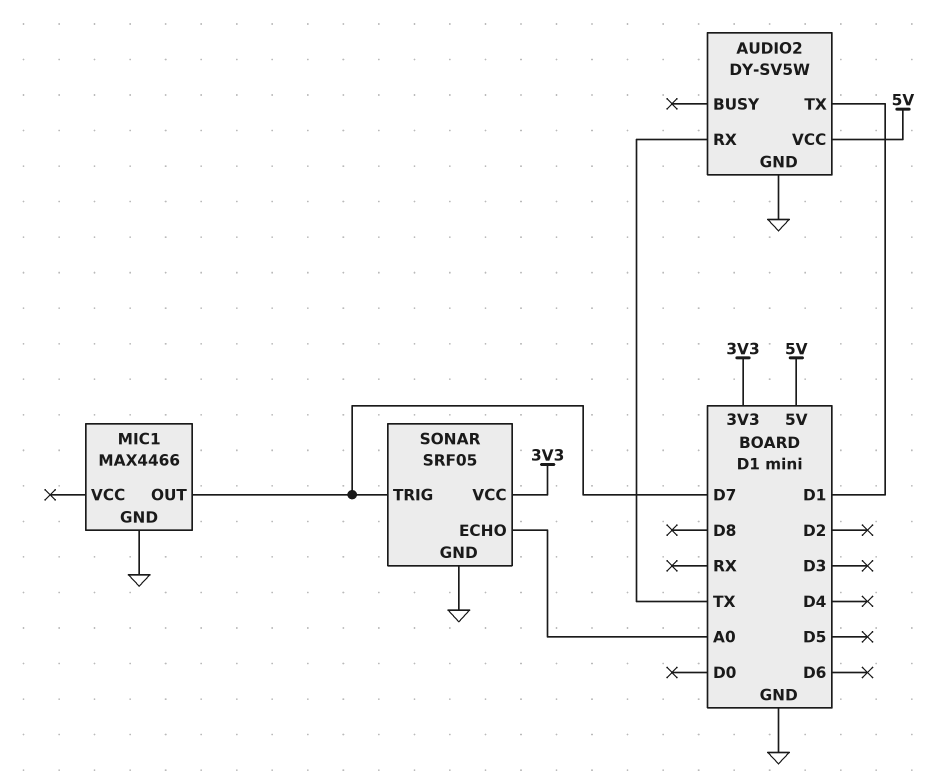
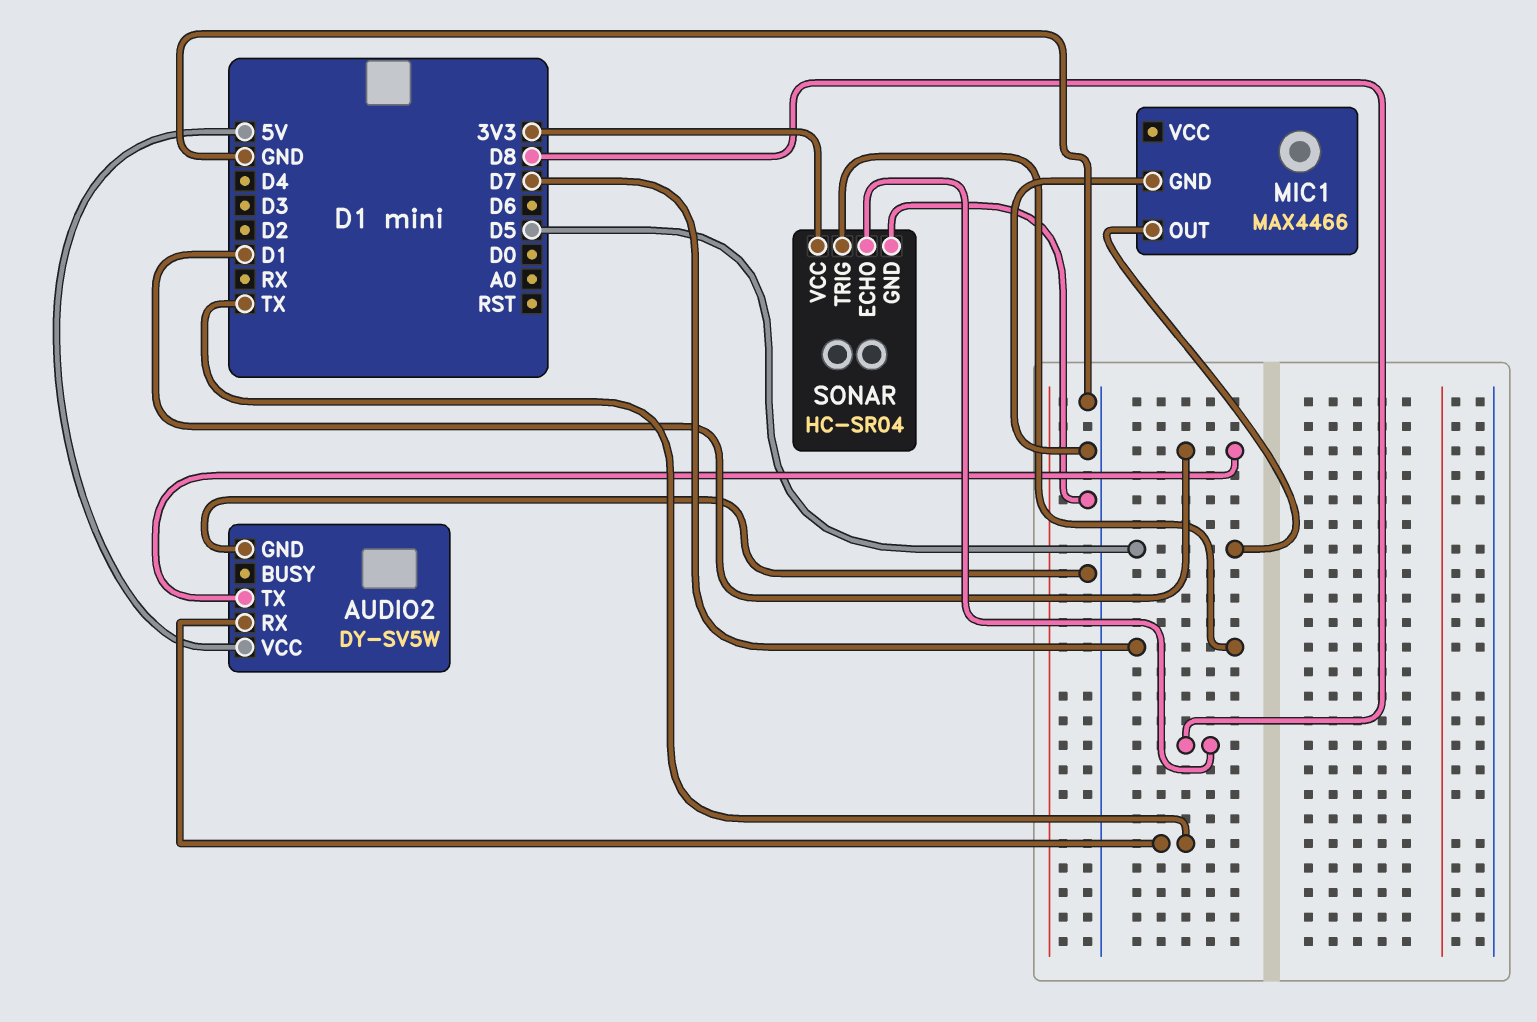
MIC1 pin OUT: D7 -> D5
SONAR: SRF05 -> HC-SR04
SONAR pin ECHO: A0 -> D8

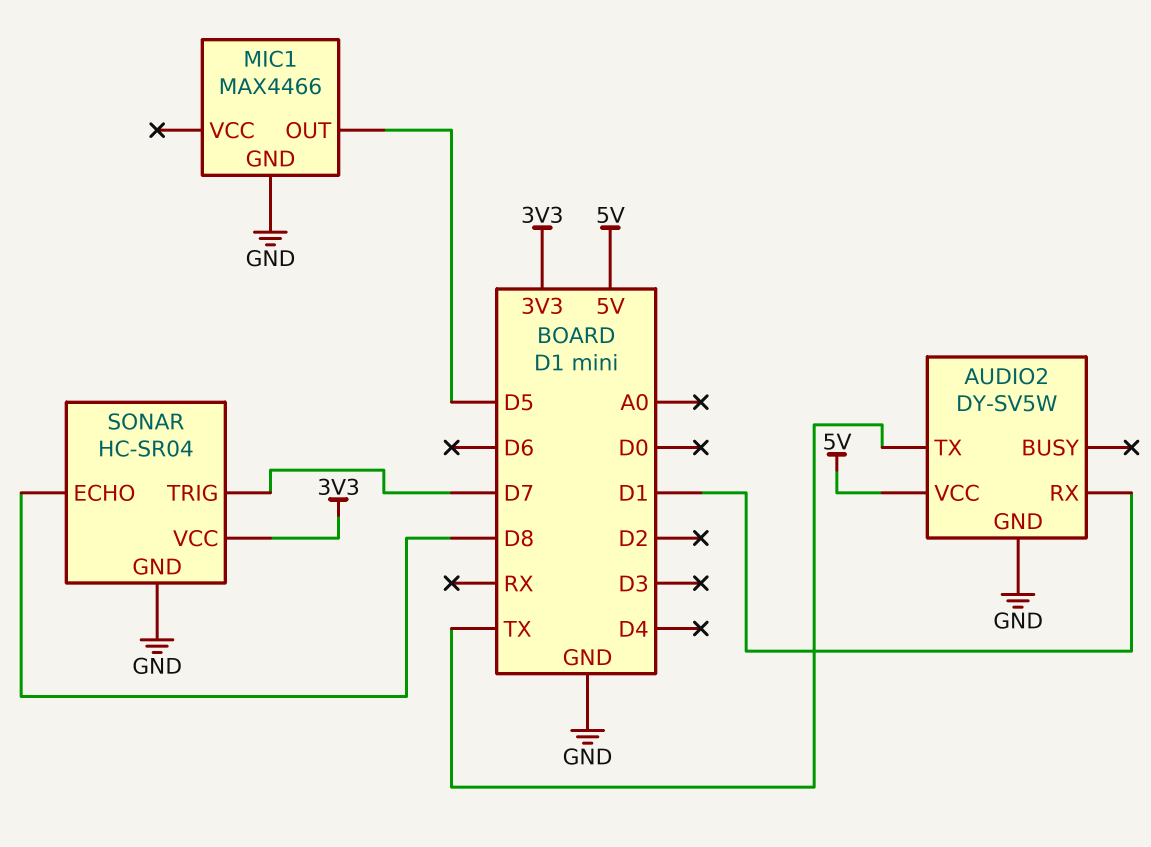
AUDIO2 pin RX: TX -> D1
AUDIO2 pin TX: D1 -> TX

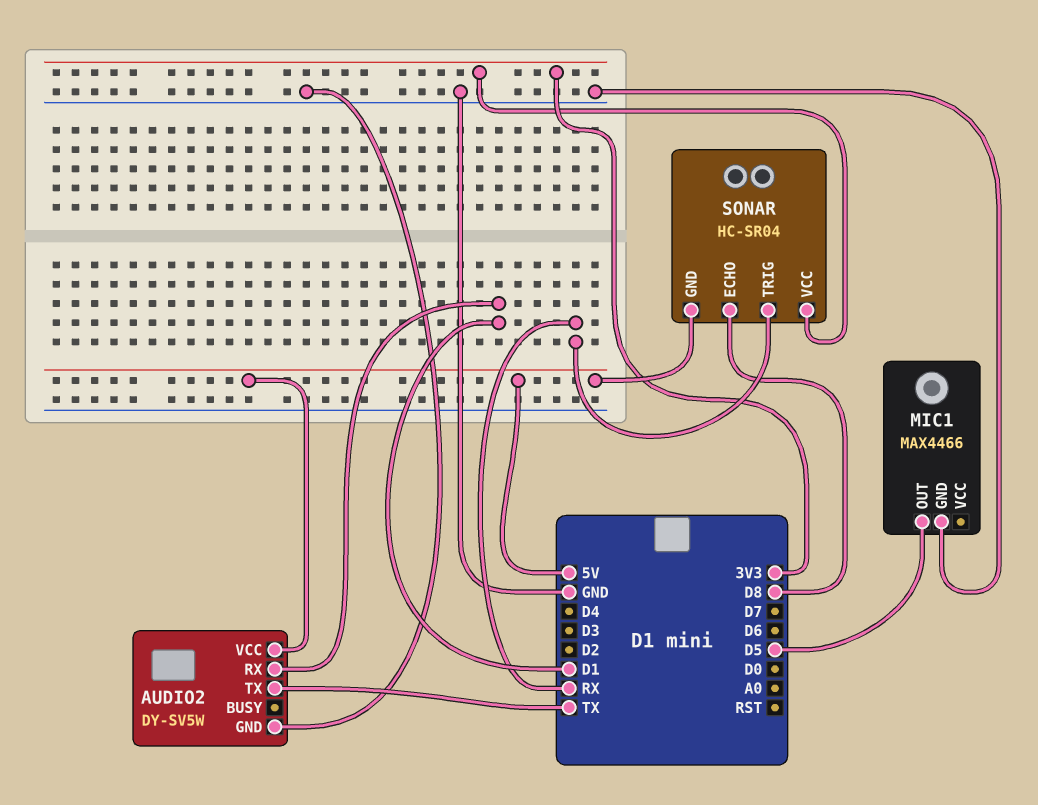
SONAR pin GND: GND -> 5V
SONAR pin TRIG: D7 -> RX

